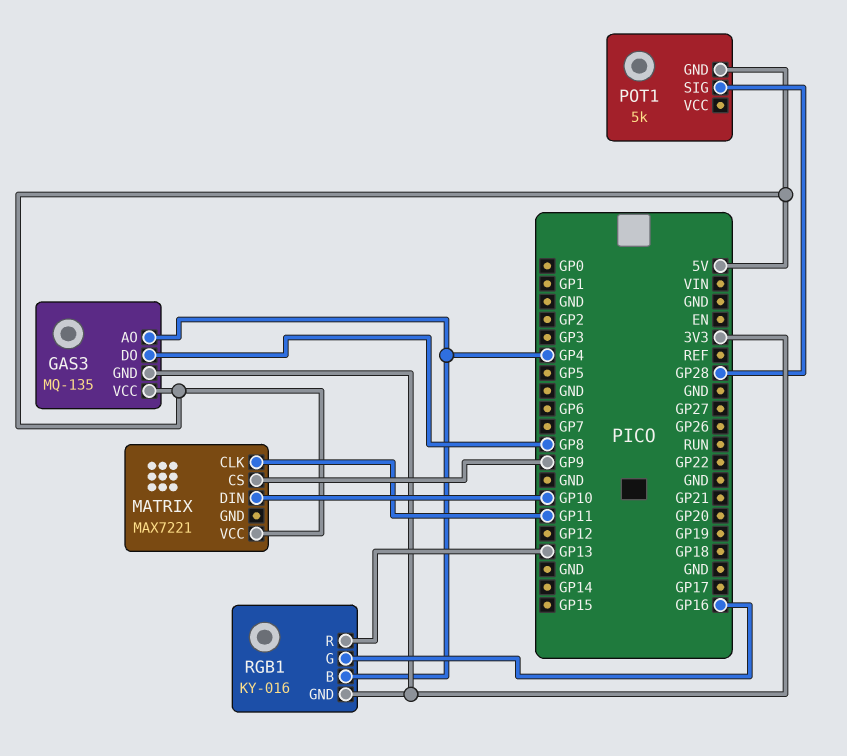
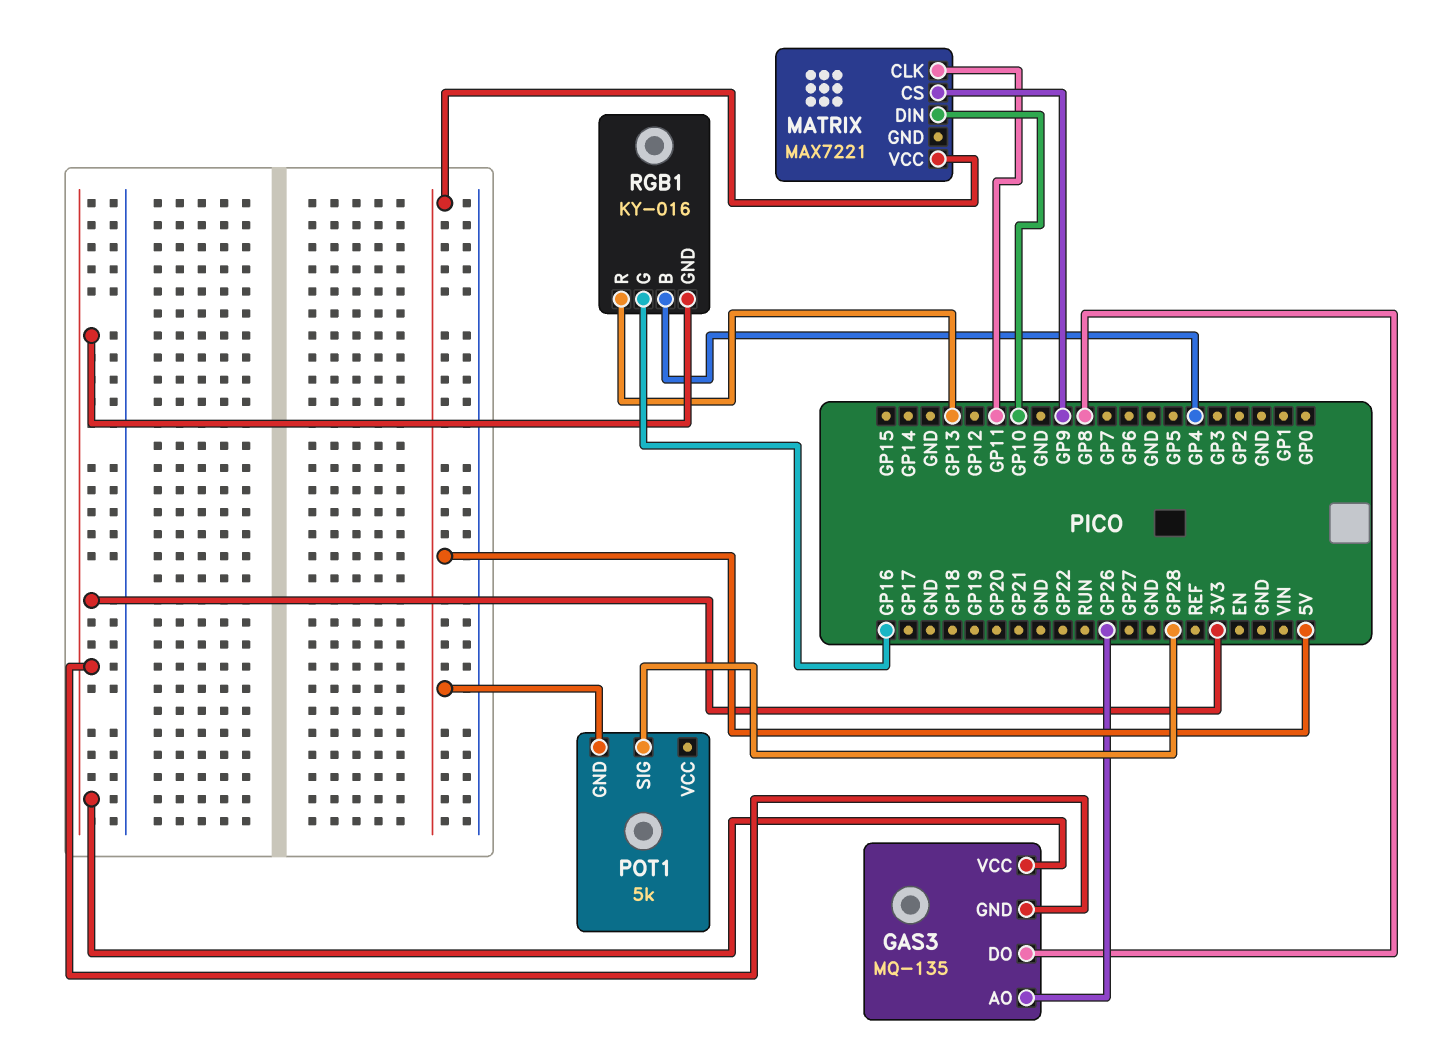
GAS3 pin AO: GP4 -> GP26
GAS3 pin VCC: 5V -> 3V3

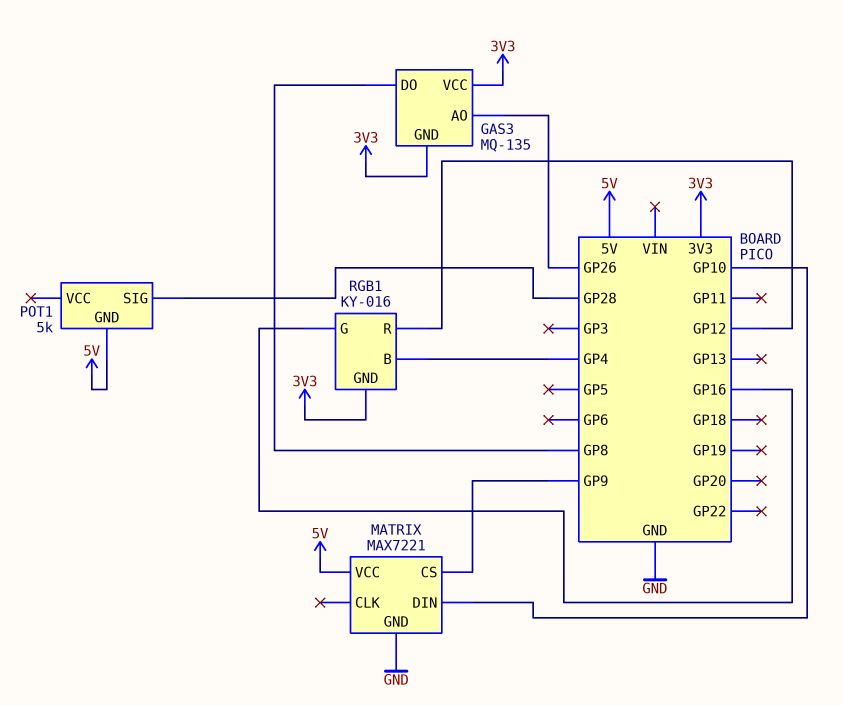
MATRIX pin CLK: GP11 -> none
MATRIX pin GND: none -> GND
RGB1 pin R: GP13 -> GP12

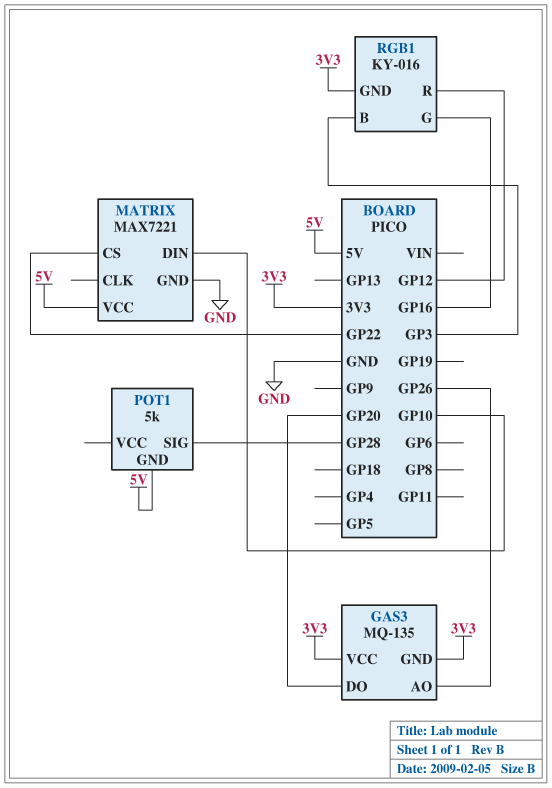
GAS3 pin DO: GP8 -> GP20
MATRIX pin CS: GP9 -> GP22
RGB1 pin B: GP4 -> GP3

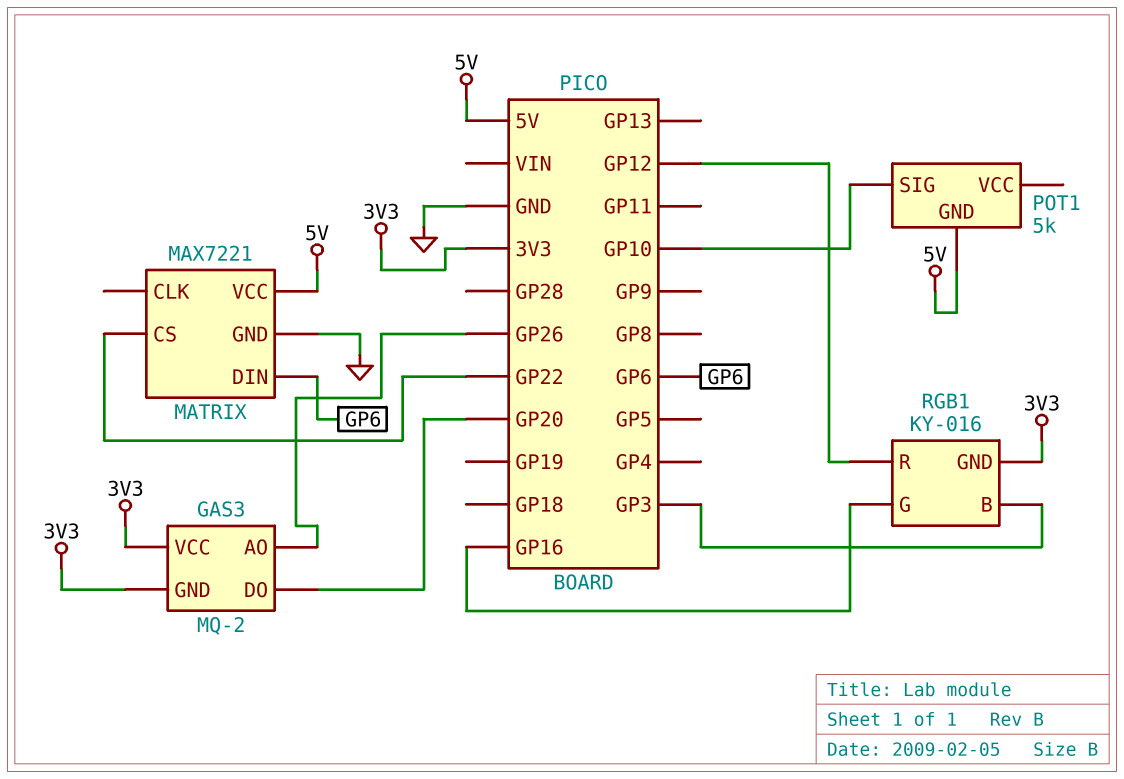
GAS3: MQ-135 -> MQ-2
MATRIX pin DIN: GP10 -> GP6
POT1 pin SIG: GP28 -> GP10

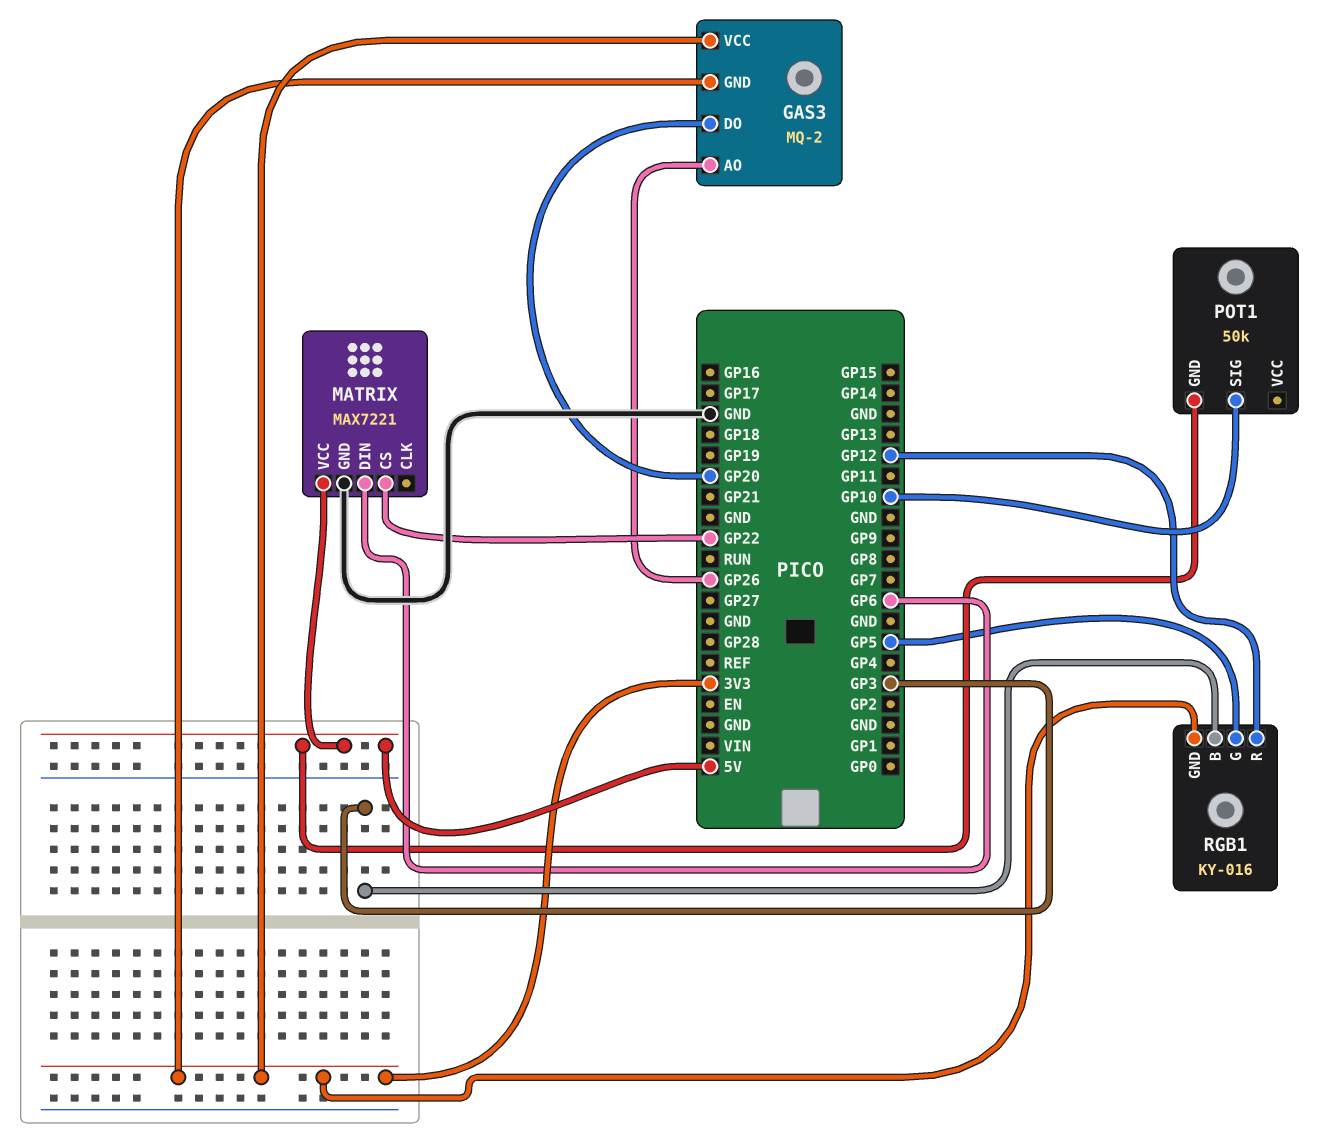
POT1: 5k -> 50k
RGB1 pin G: GP16 -> GP5

